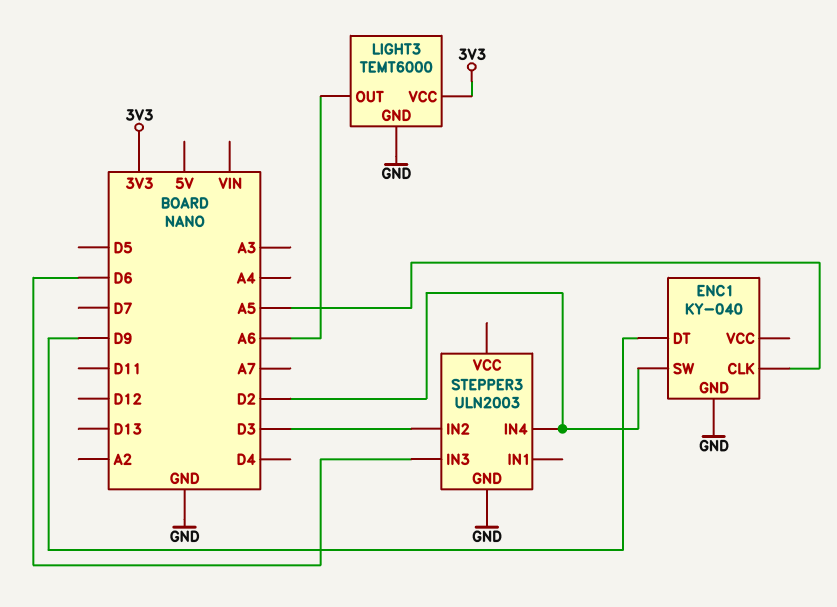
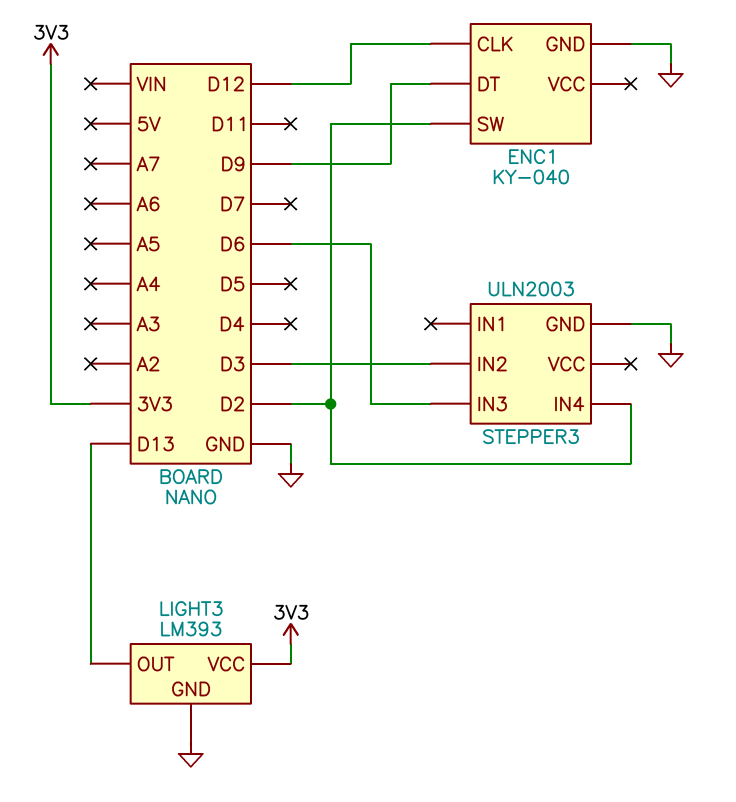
ENC1 pin CLK: A5 -> D12
LIGHT3: TEMT6000 -> LM393
LIGHT3 pin OUT: A6 -> D13

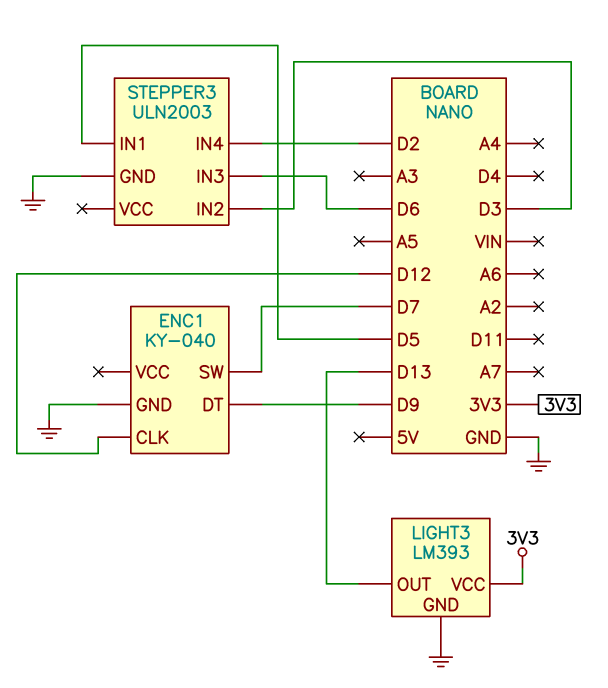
ENC1 pin SW: D2 -> D7
STEPPER3 pin IN1: none -> D5

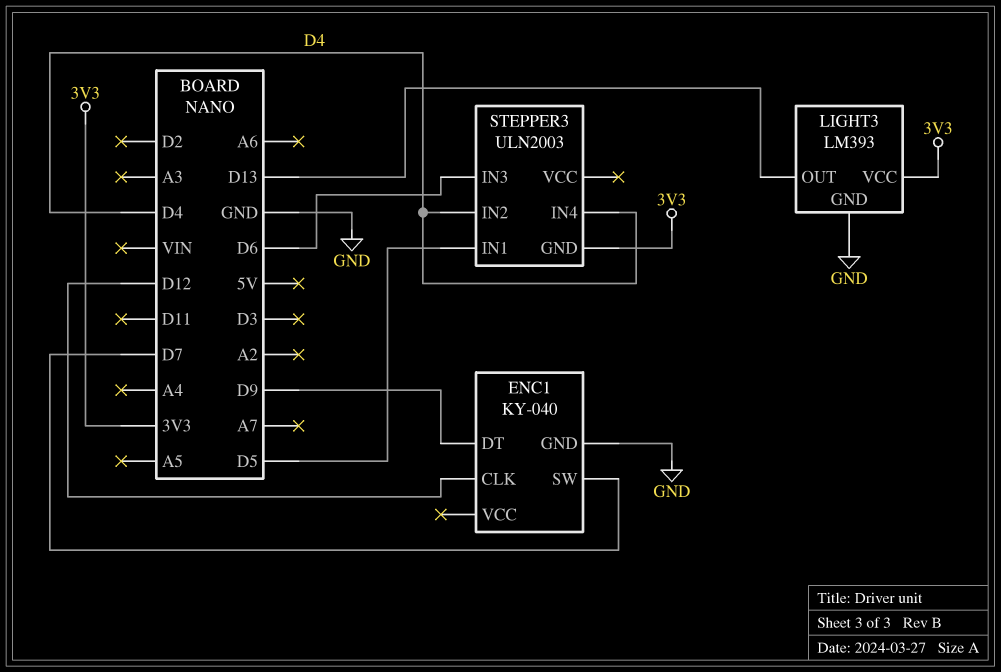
STEPPER3 pin GND: GND -> 3V3
STEPPER3 pin IN2: D3 -> D4
STEPPER3 pin IN4: D2 -> D4

